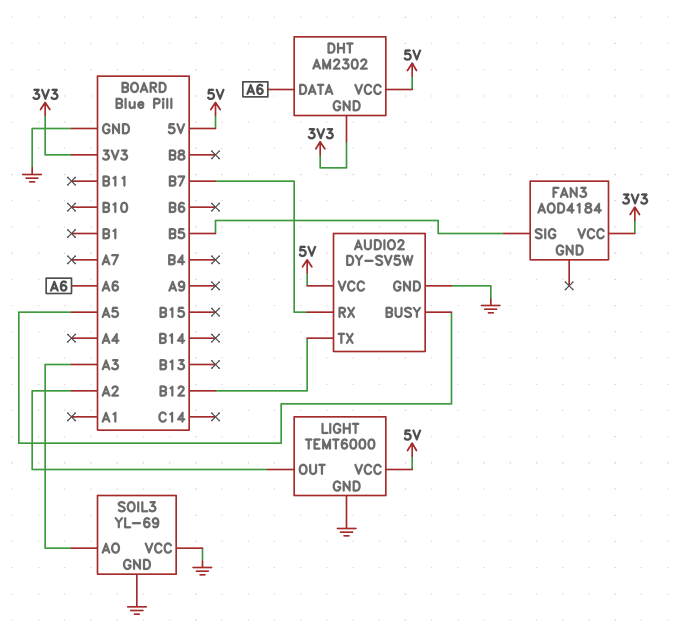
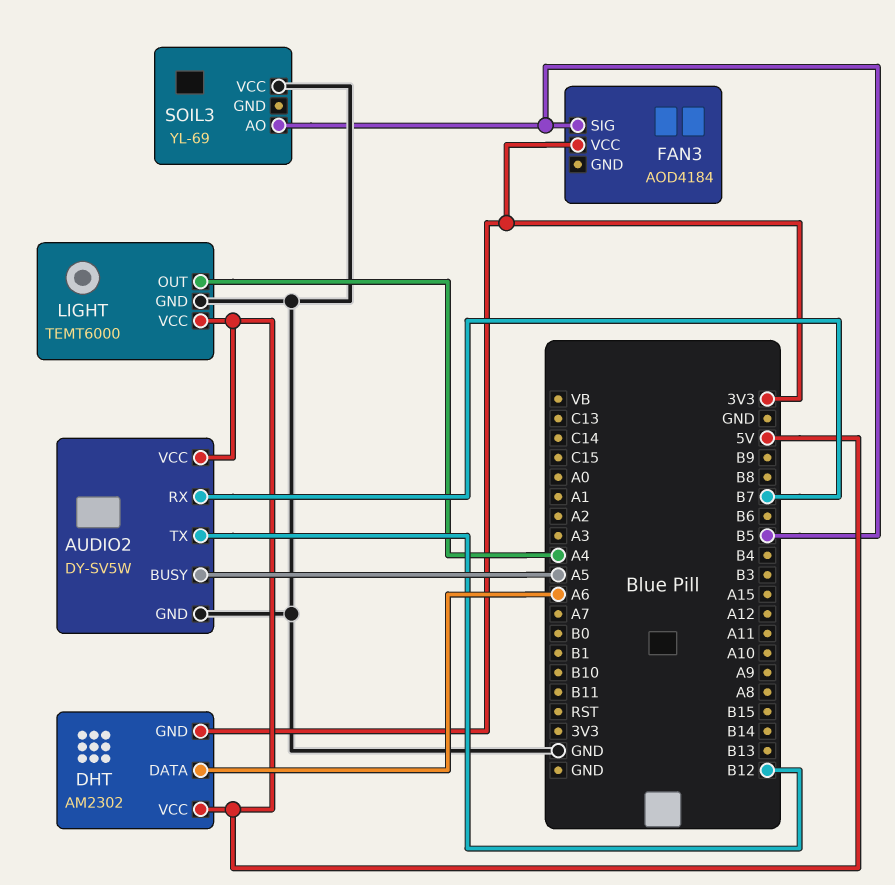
LIGHT pin OUT: A2 -> A4
SOIL3 pin AO: A3 -> B5
SOIL3 pin GND: GND -> none

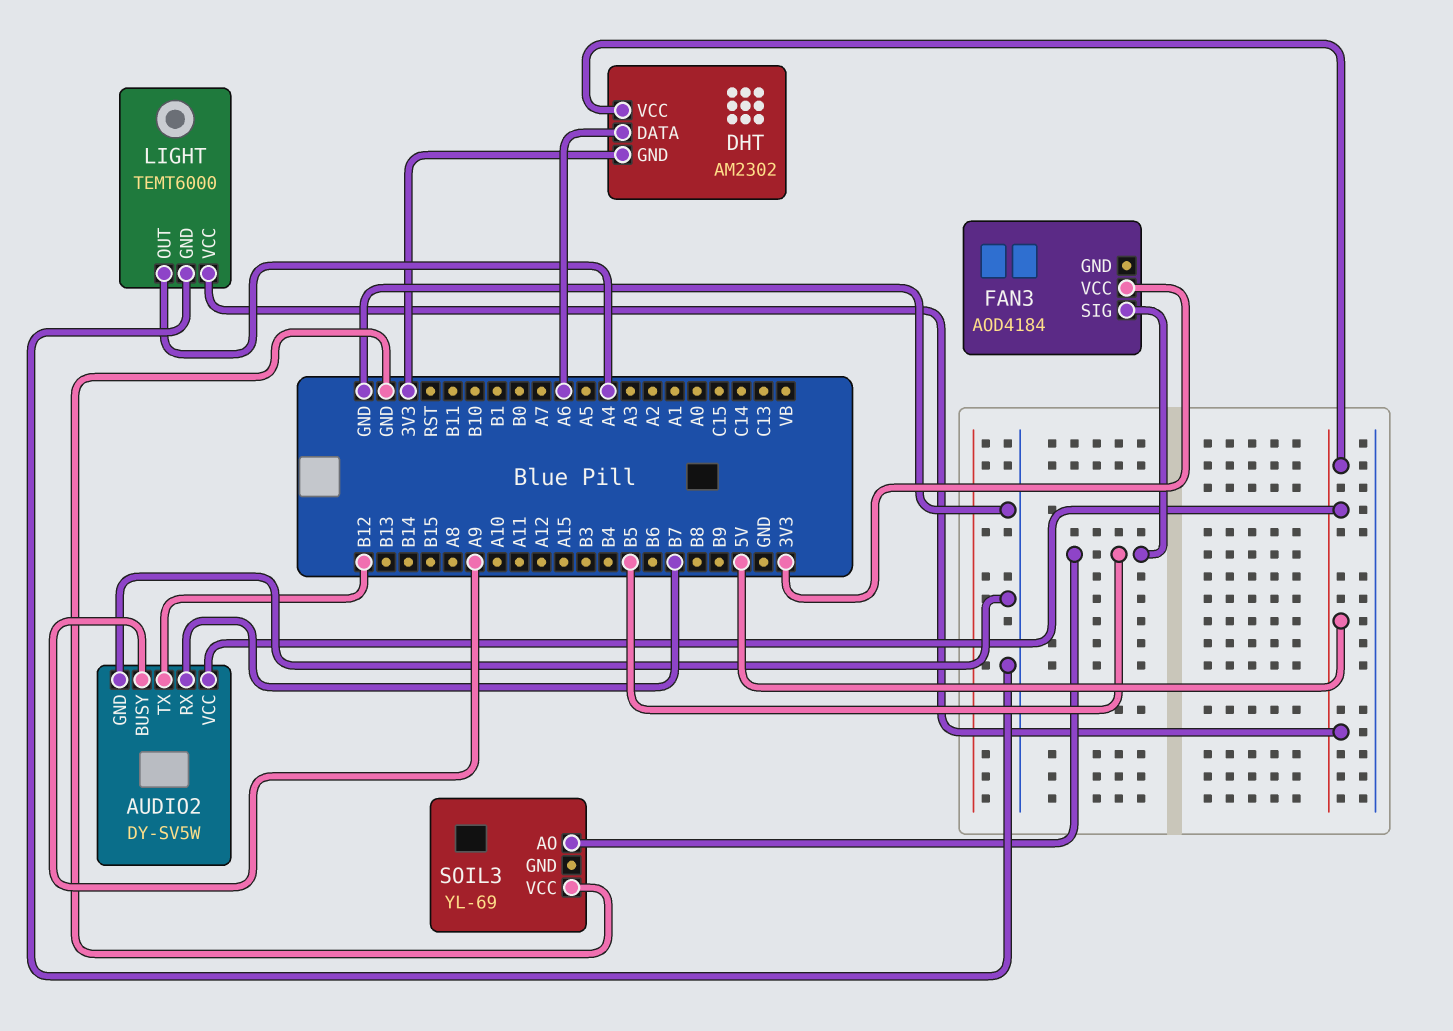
AUDIO2 pin BUSY: A5 -> A9

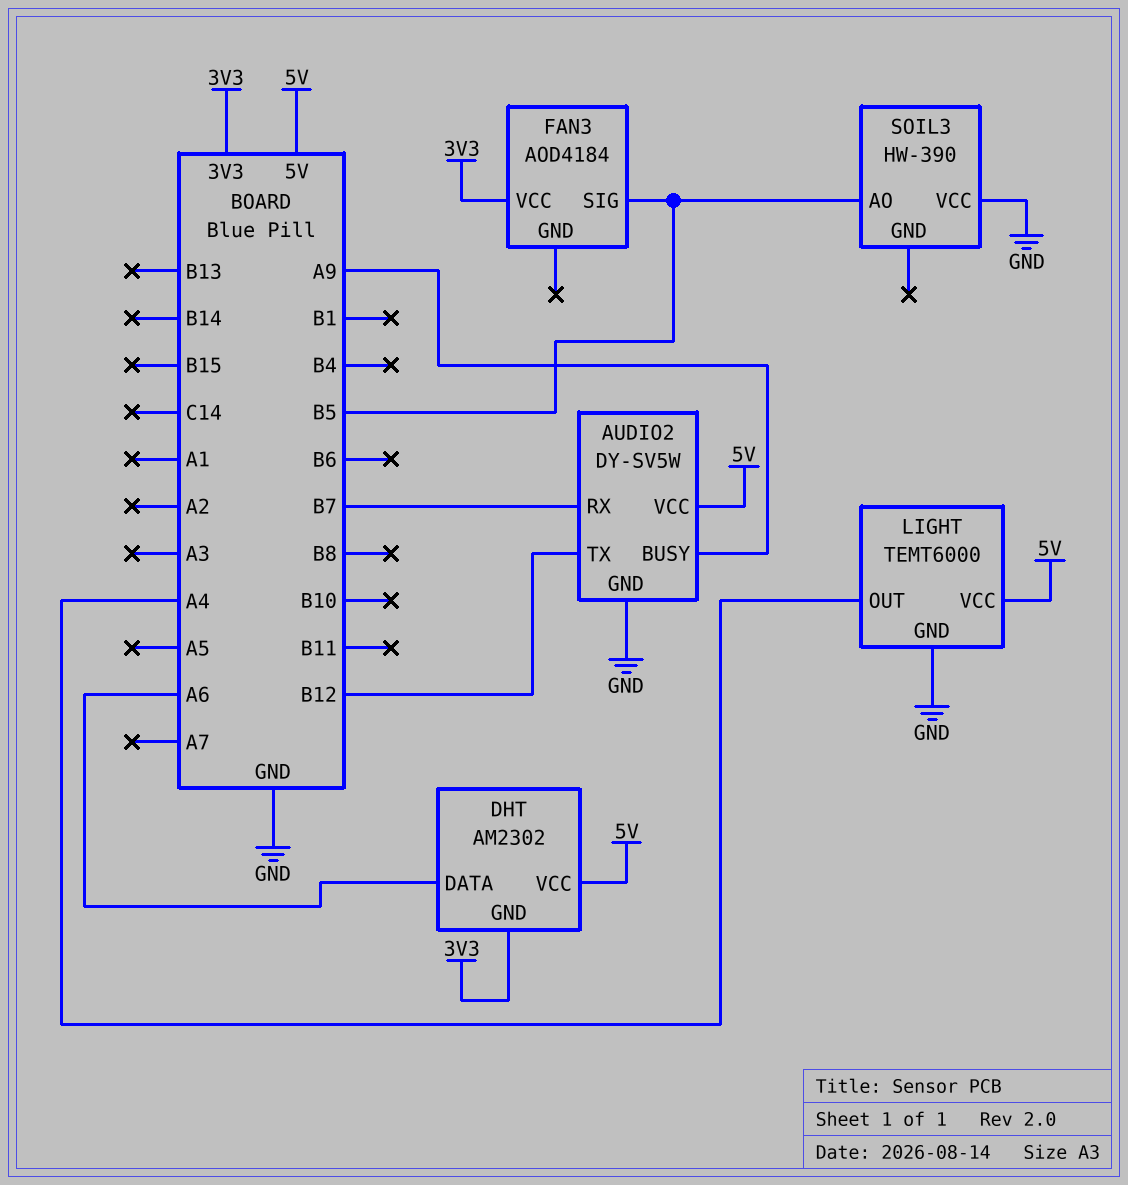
SOIL3: YL-69 -> HW-390

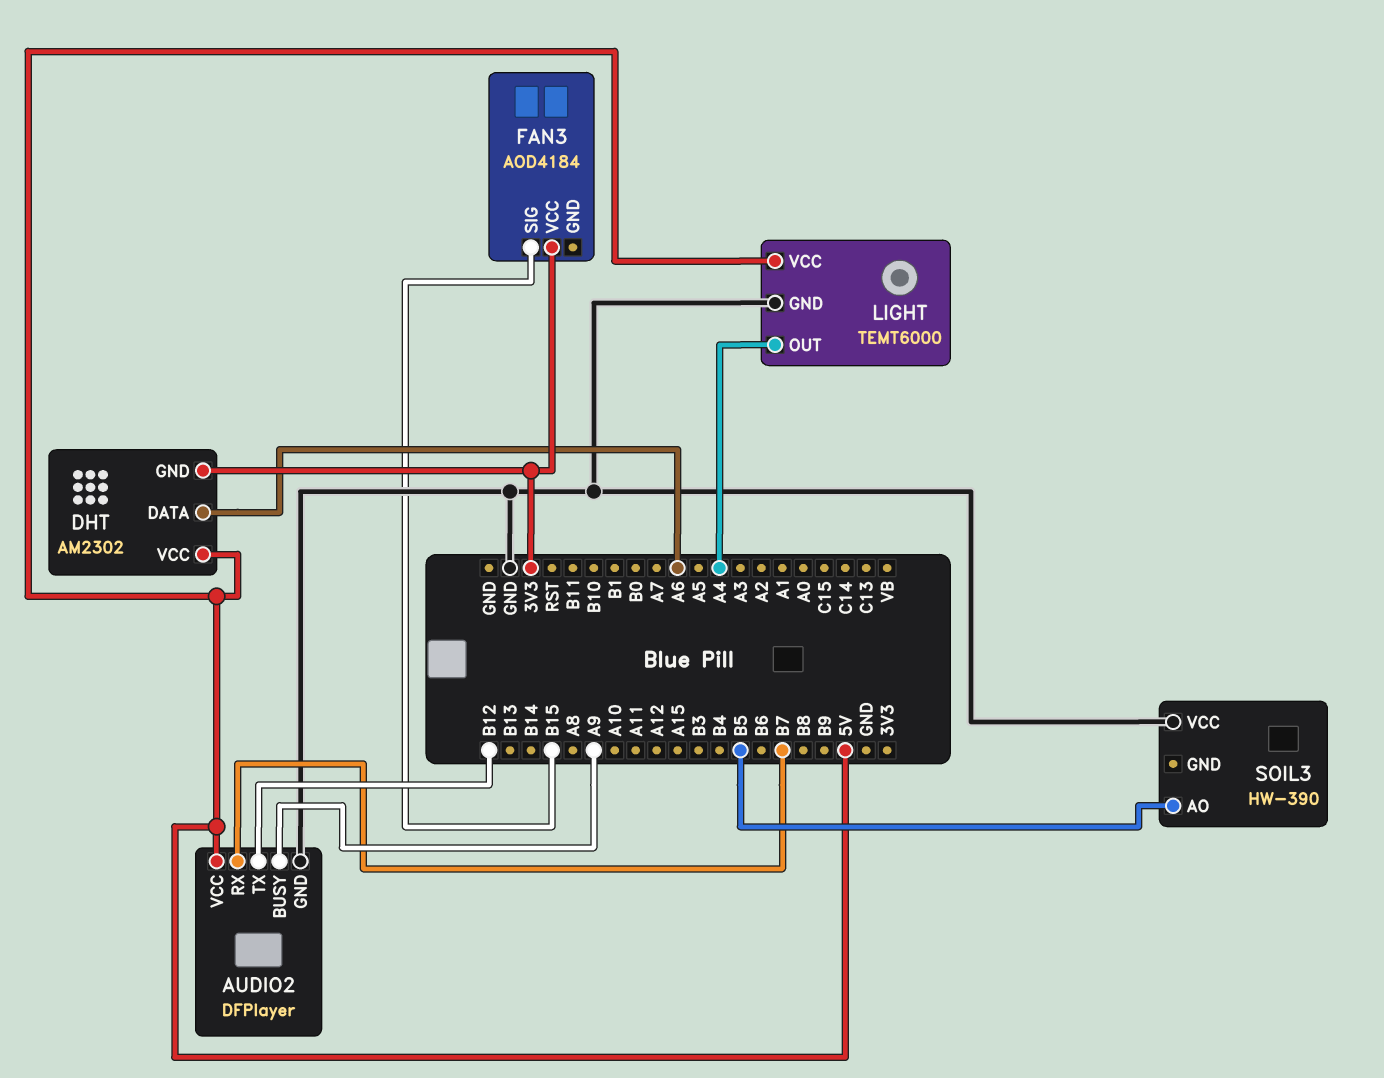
AUDIO2: DY-SV5W -> DFPlayer
FAN3 pin SIG: B5 -> B15

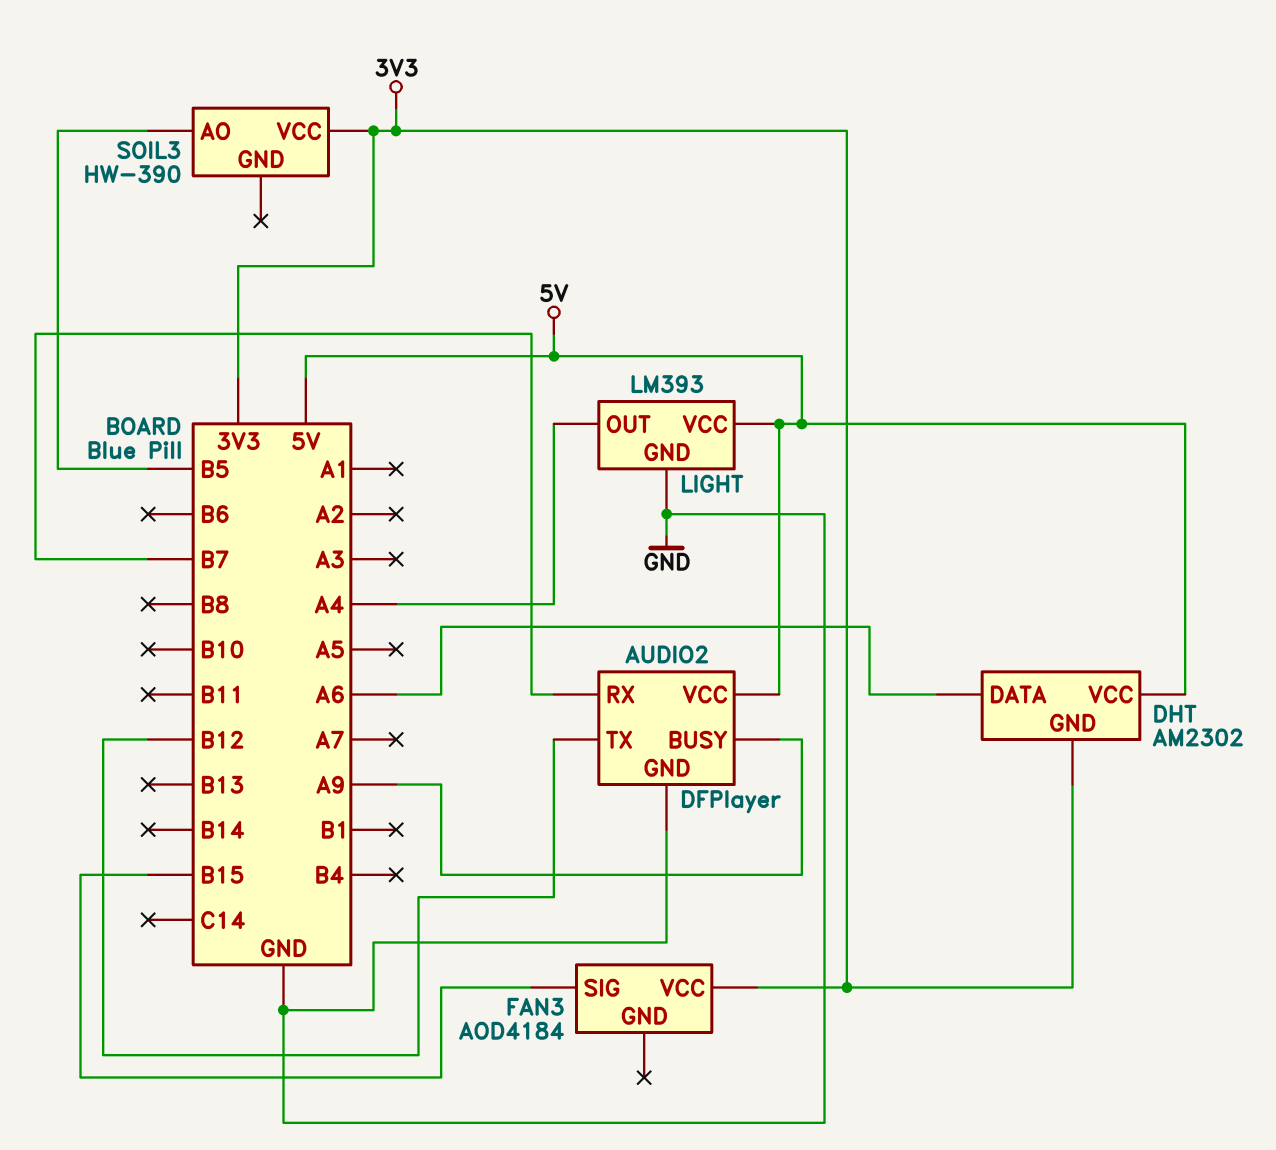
LIGHT: TEMT6000 -> LM393
SOIL3 pin VCC: GND -> 3V3

